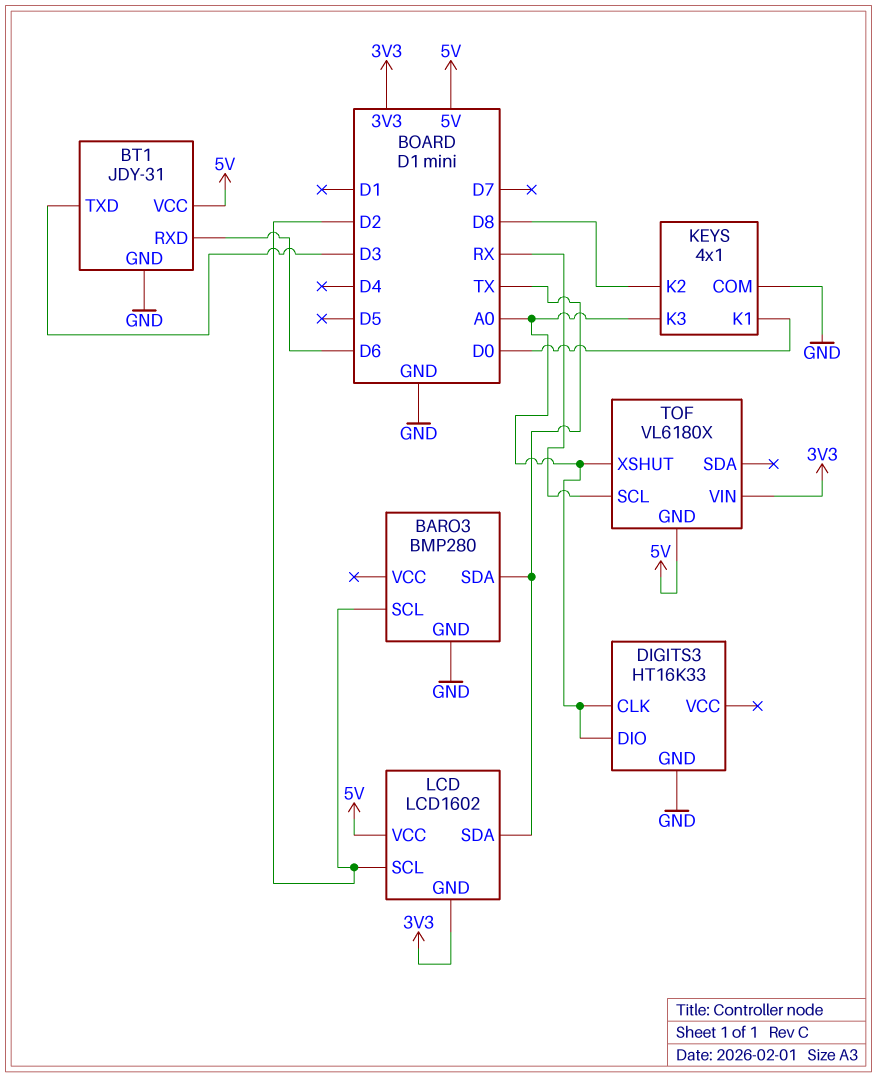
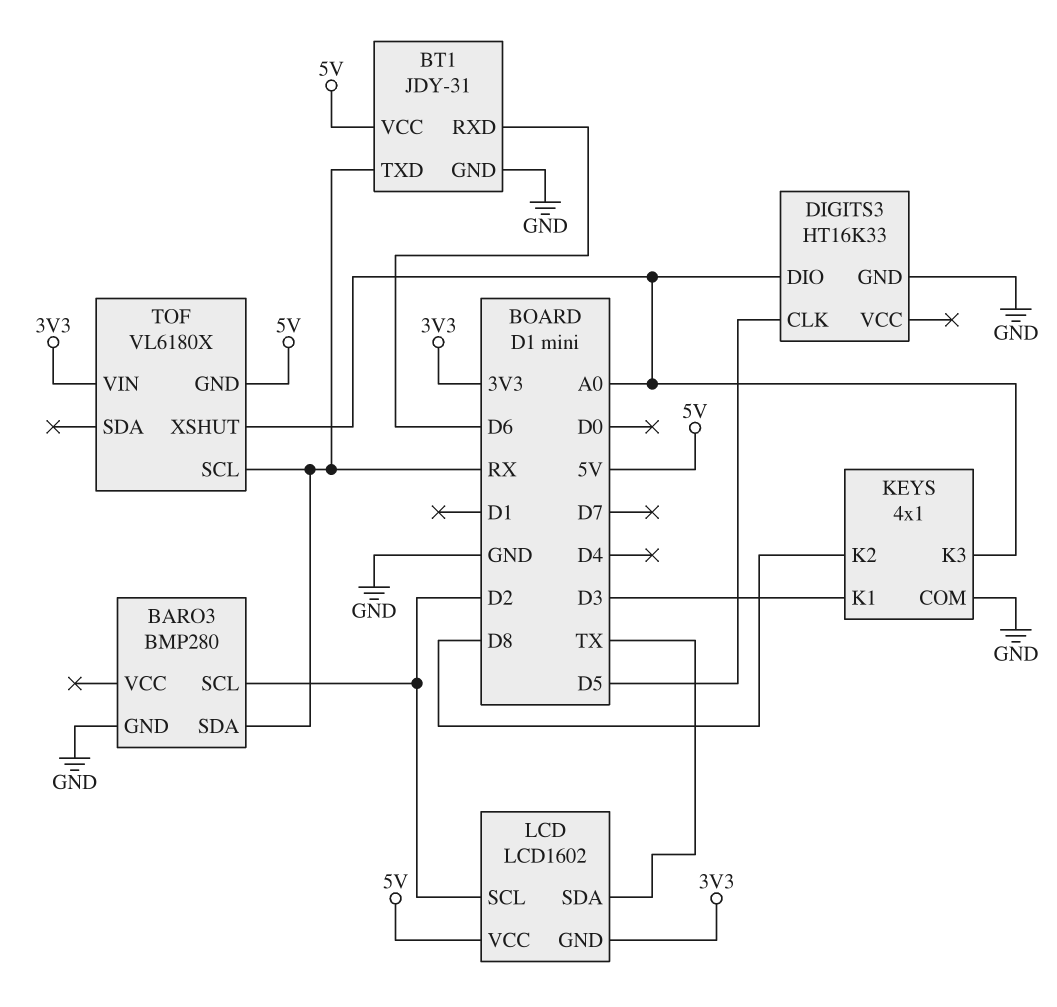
BARO3 pin SDA: TX -> RX
BT1 pin TXD: D3 -> RX
DIGITS3 pin CLK: A0 -> D5
KEYS pin K1: D0 -> D3

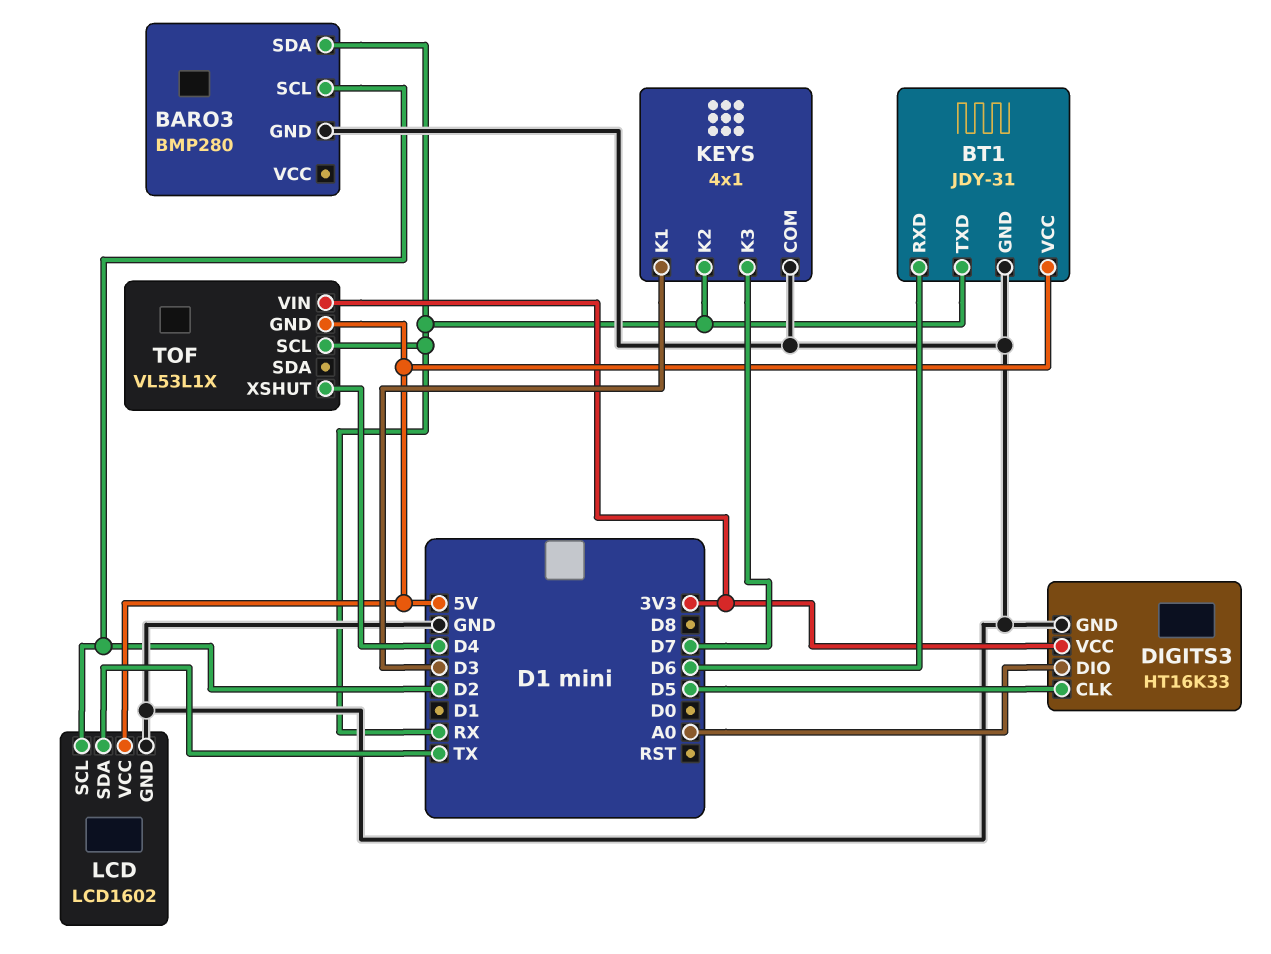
DIGITS3 pin VCC: none -> 3V3
KEYS pin K2: D8 -> RX
KEYS pin K3: A0 -> D7
LCD pin GND: 3V3 -> GND
TOF: VL6180X -> VL53L1X
TOF pin XSHUT: A0 -> D4

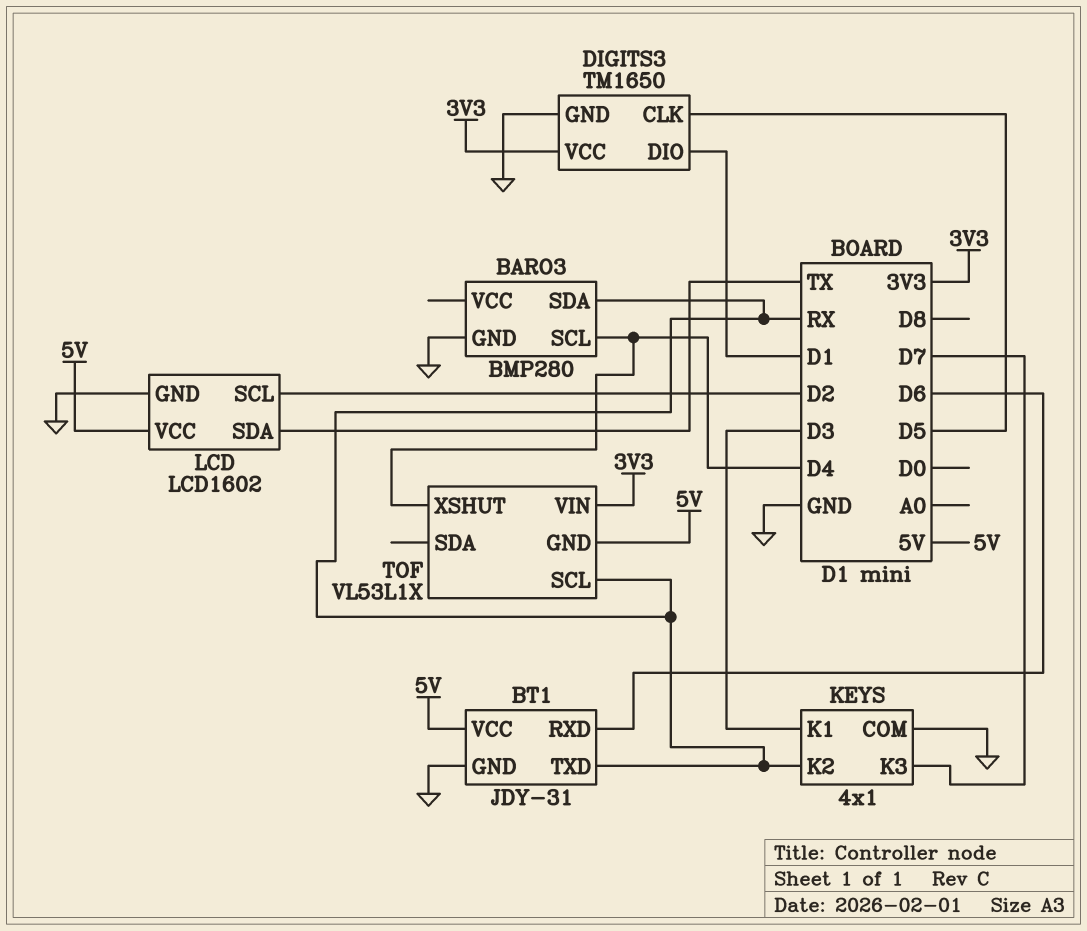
BARO3 pin SCL: D2 -> D4
DIGITS3: HT16K33 -> TM1650
DIGITS3 pin DIO: A0 -> D1

